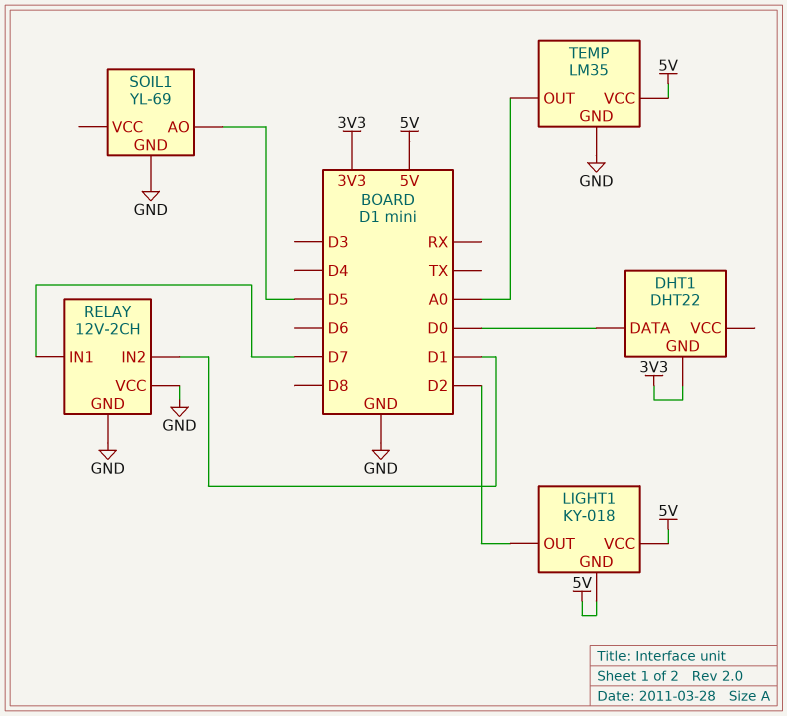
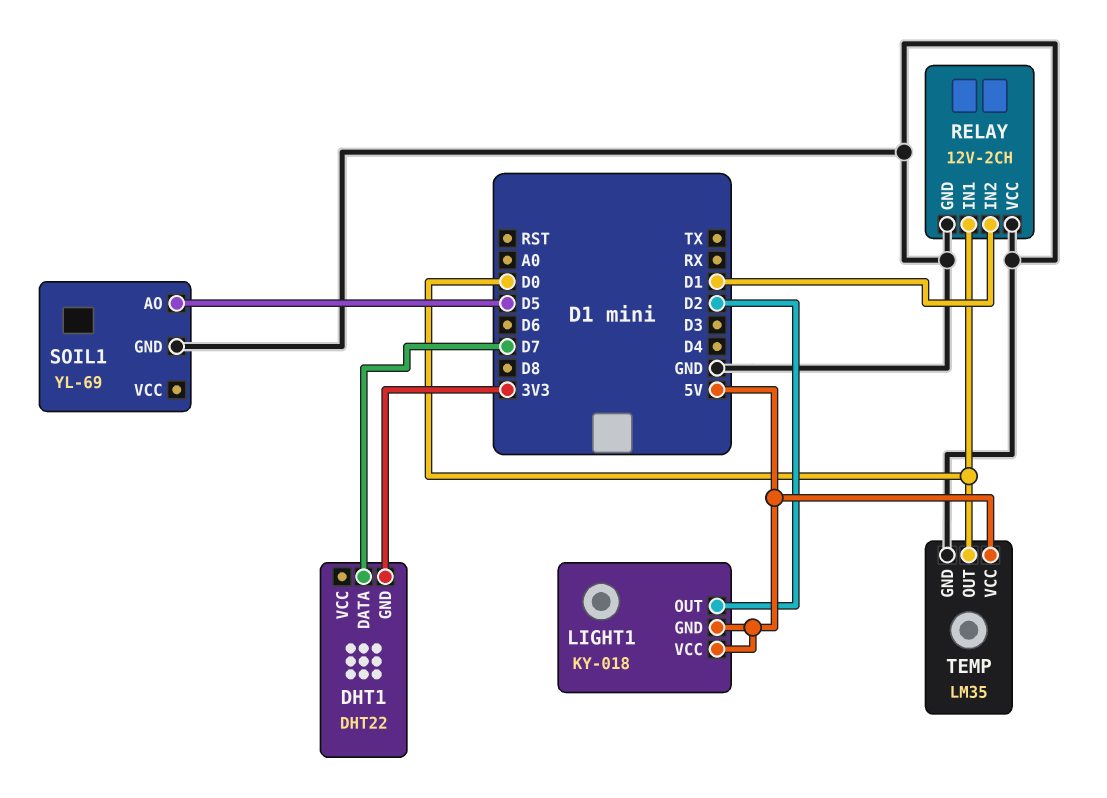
DHT1 pin DATA: D0 -> D7
RELAY pin IN1: D7 -> D0
TEMP pin OUT: A0 -> D0

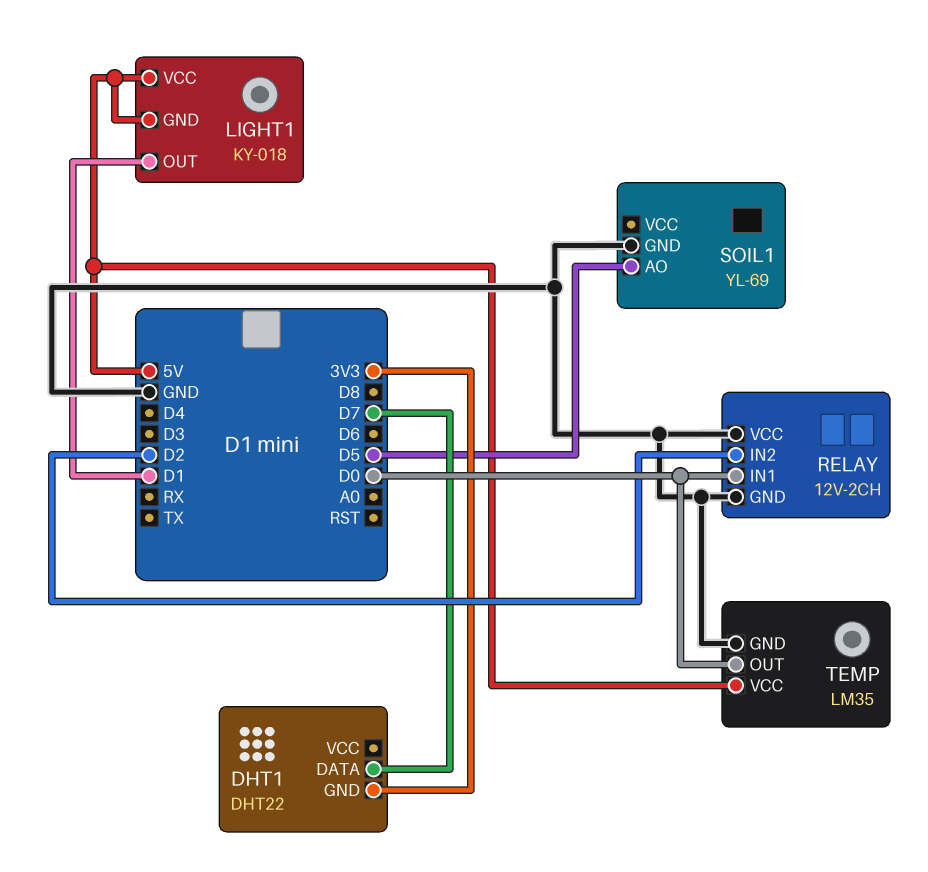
LIGHT1 pin OUT: D2 -> D1
RELAY pin IN2: D1 -> D2

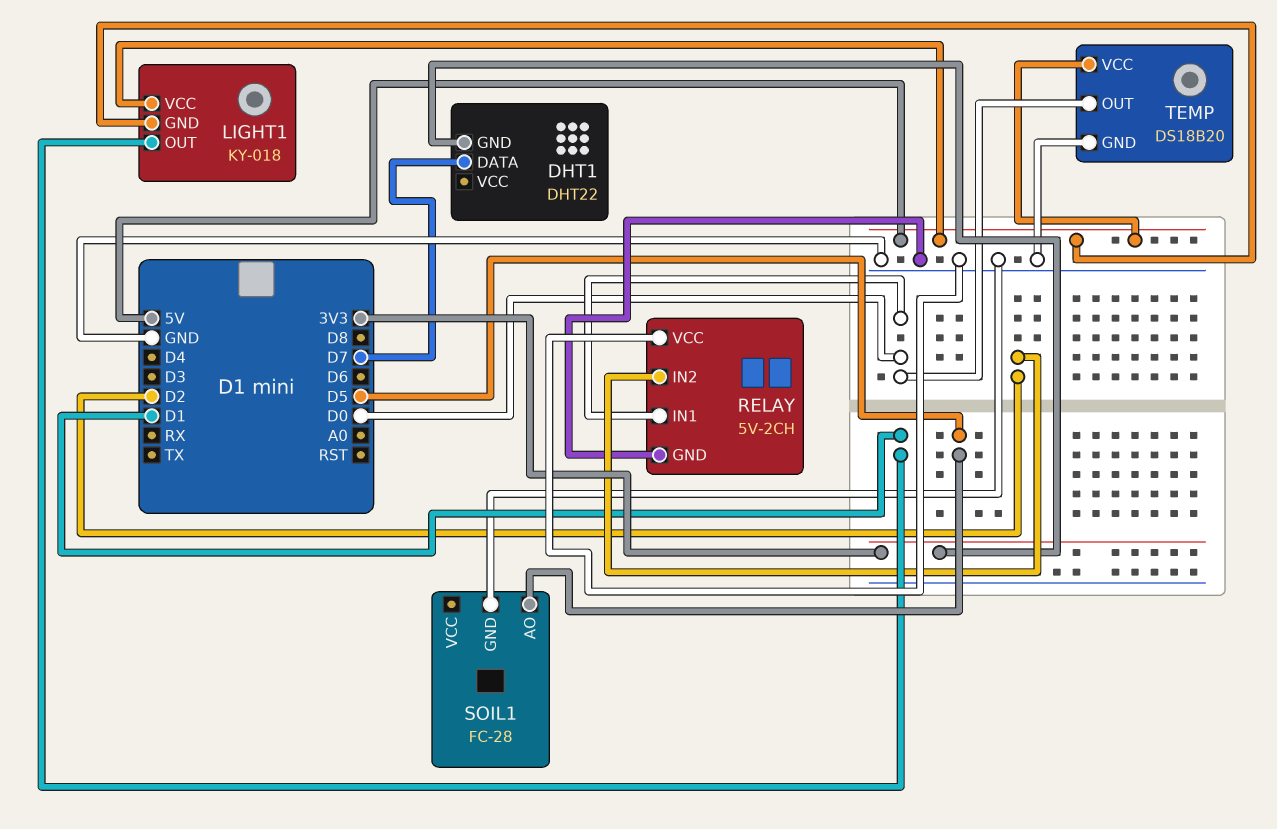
RELAY: 12V-2CH -> 5V-2CH
SOIL1: YL-69 -> FC-28
TEMP: LM35 -> DS18B20

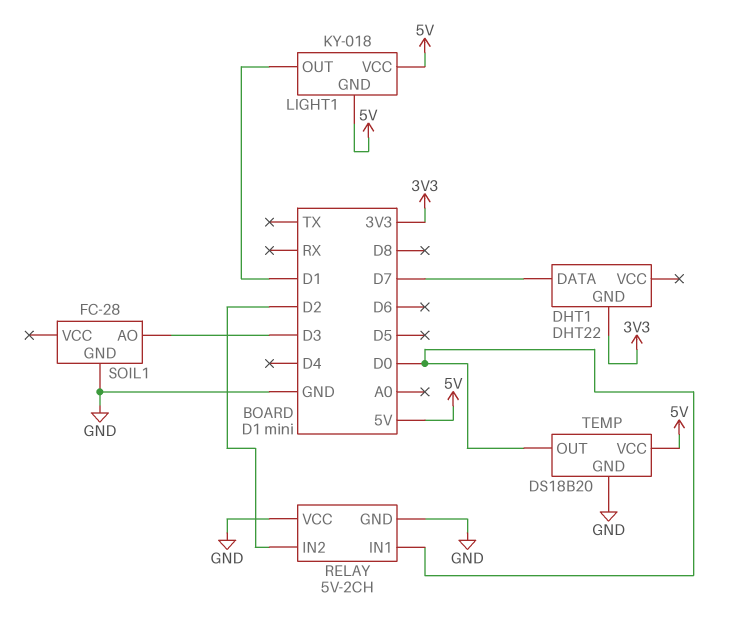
SOIL1 pin AO: D5 -> D3

